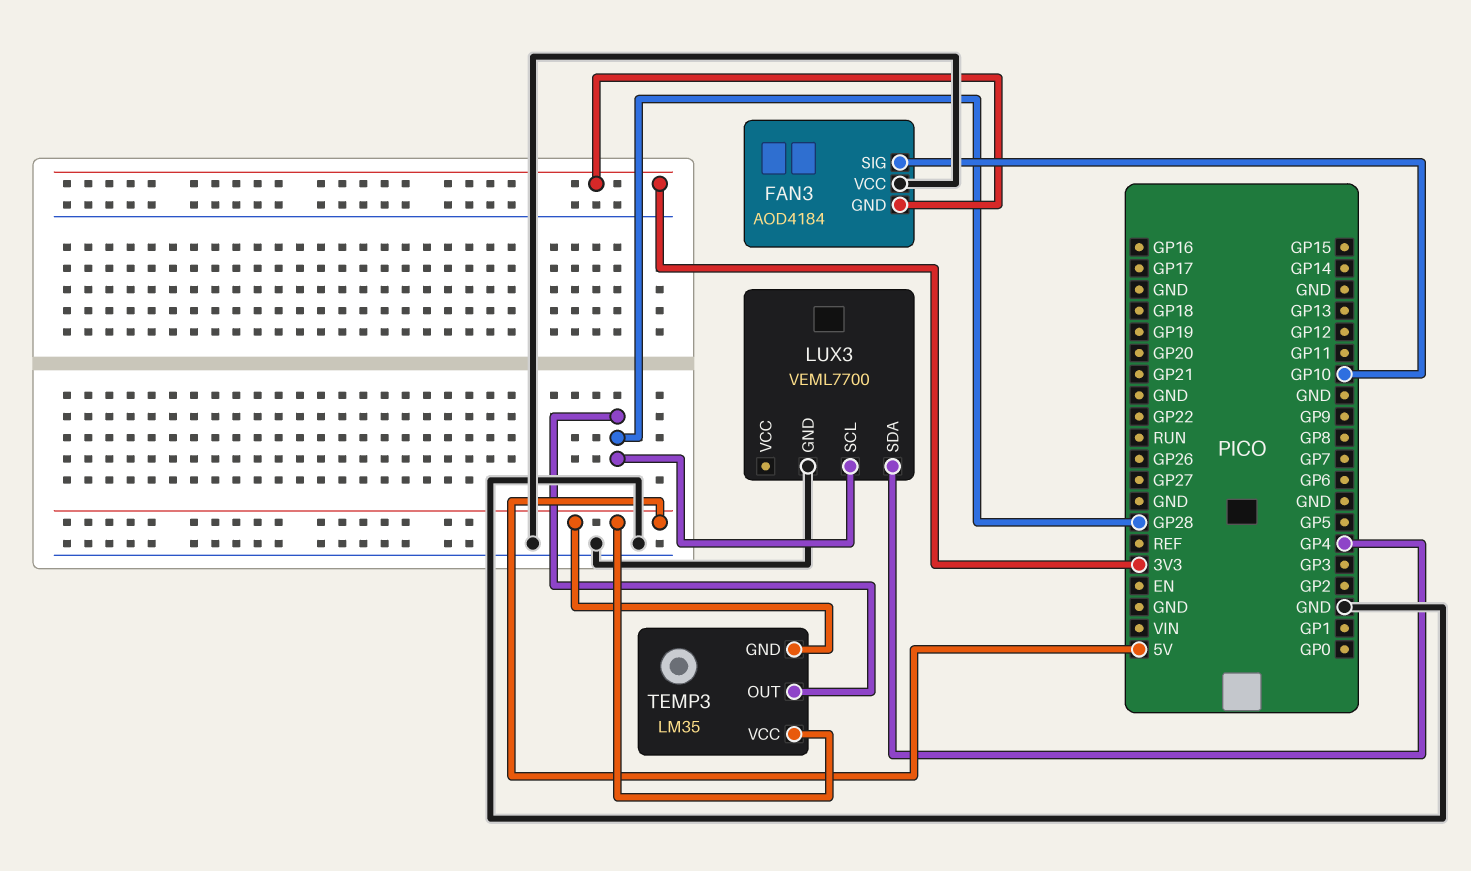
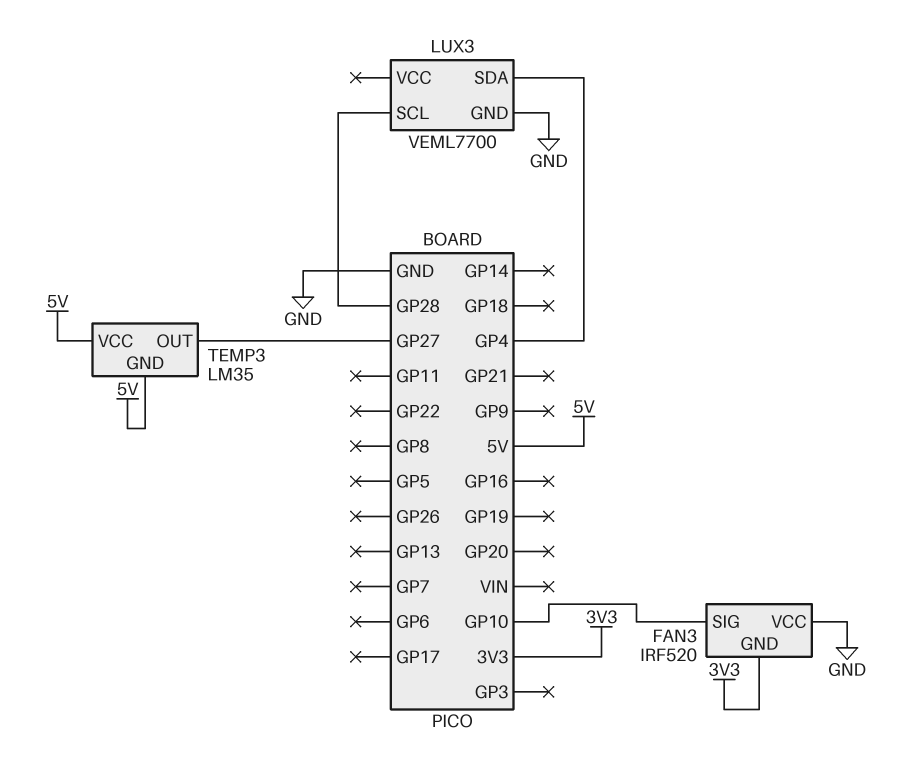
FAN3: AOD4184 -> IRF520
TEMP3 pin OUT: GP28 -> GP27

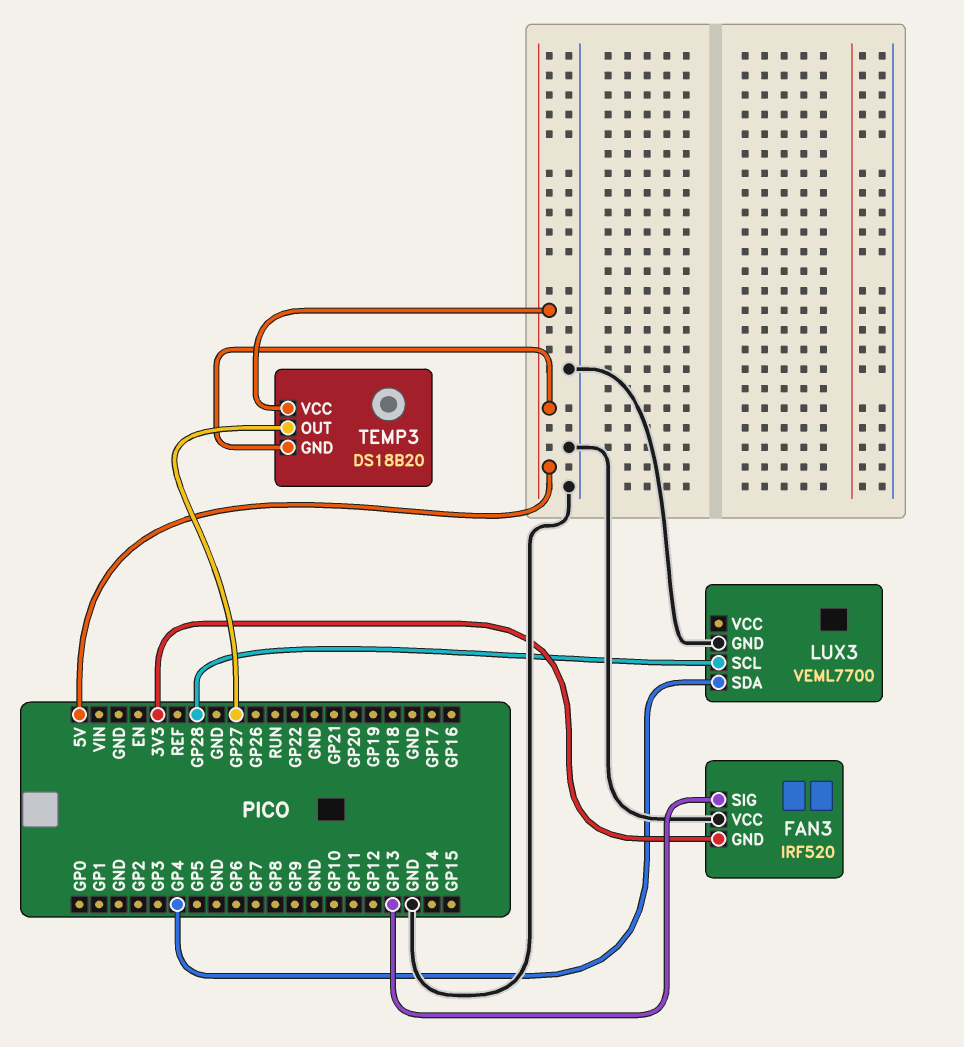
FAN3 pin SIG: GP10 -> GP13
TEMP3: LM35 -> DS18B20

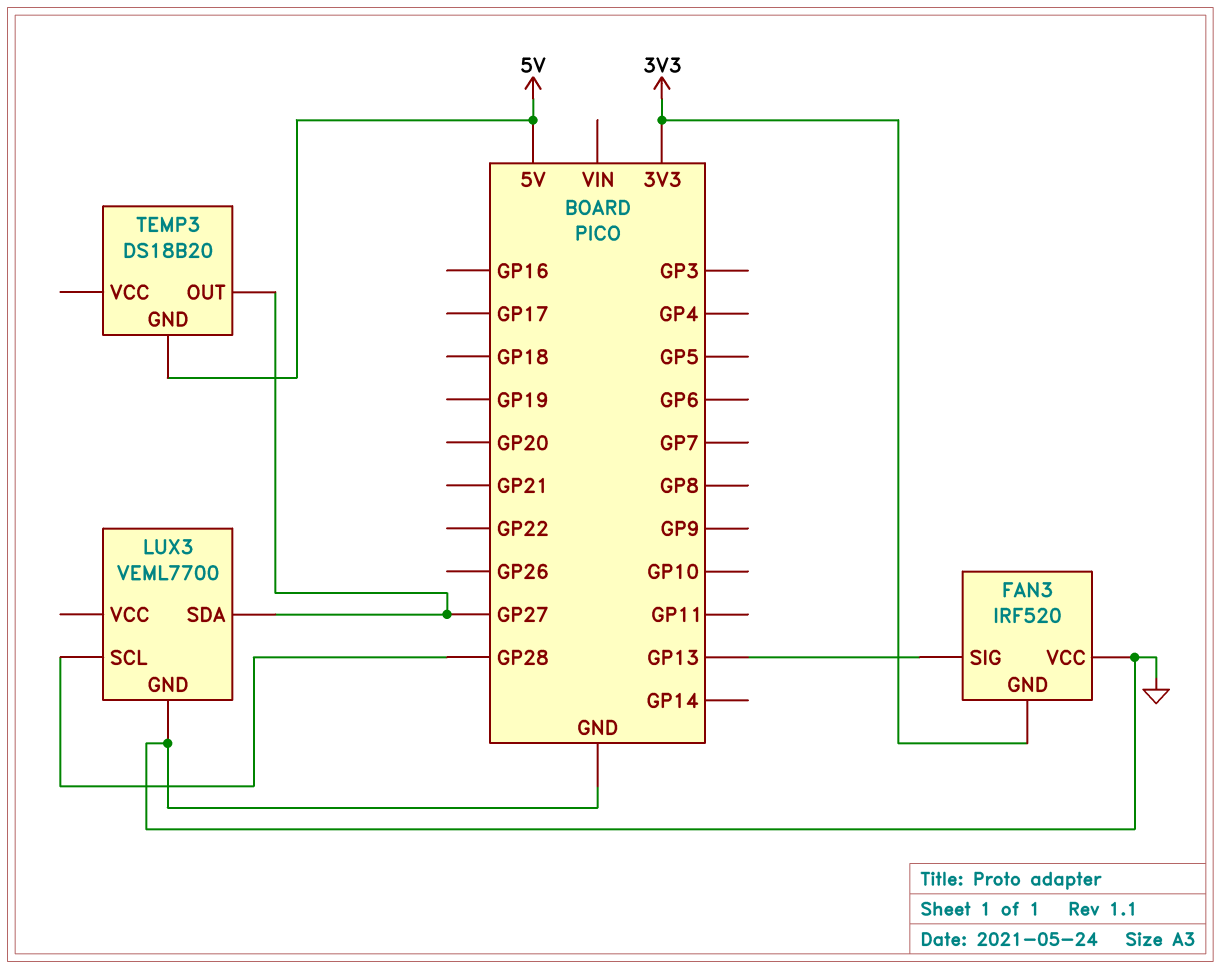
LUX3 pin SDA: GP4 -> GP27
TEMP3 pin VCC: 5V -> none

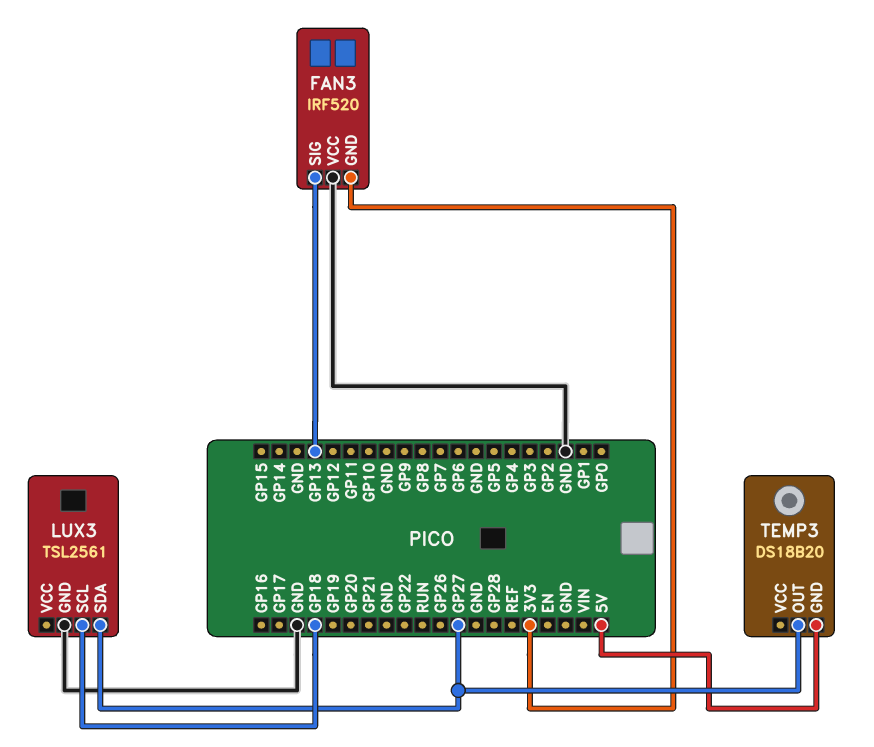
LUX3: VEML7700 -> TSL2561
LUX3 pin SCL: GP28 -> GP18

